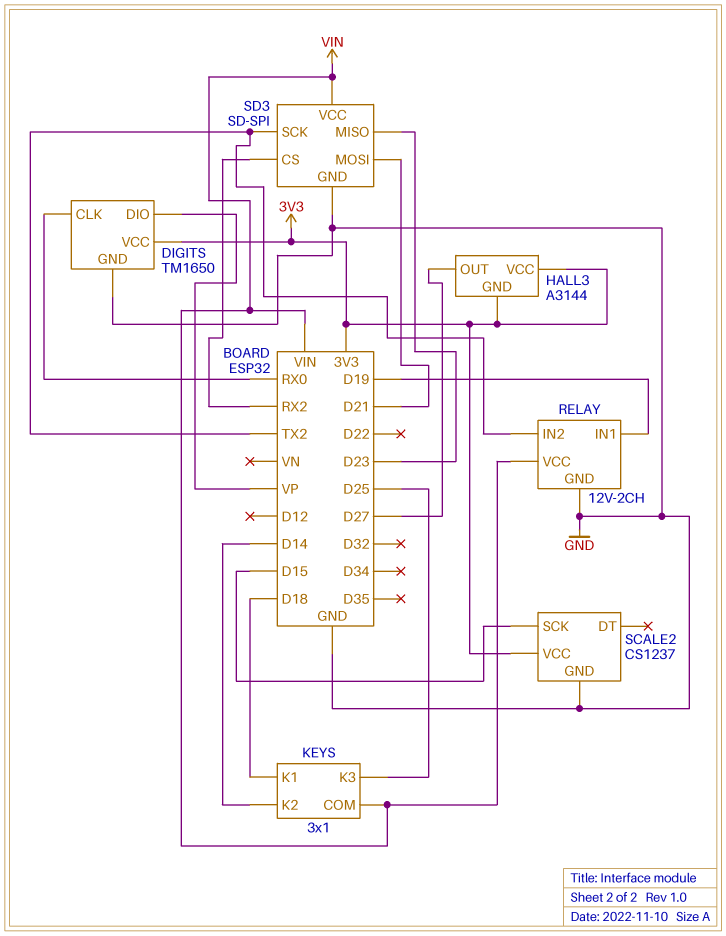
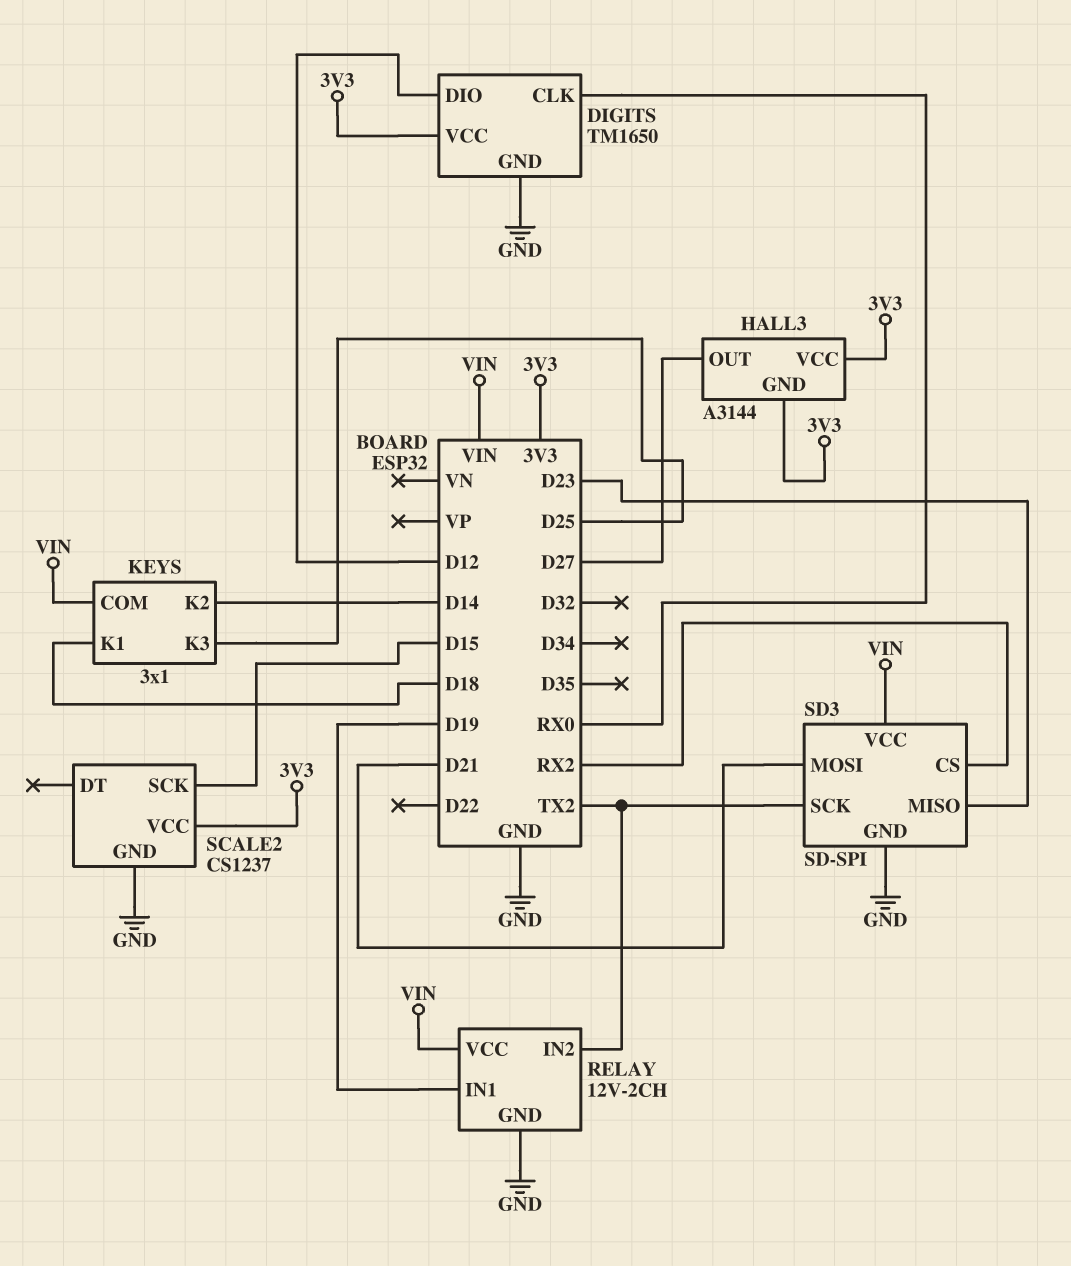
DIGITS pin DIO: VP -> D12

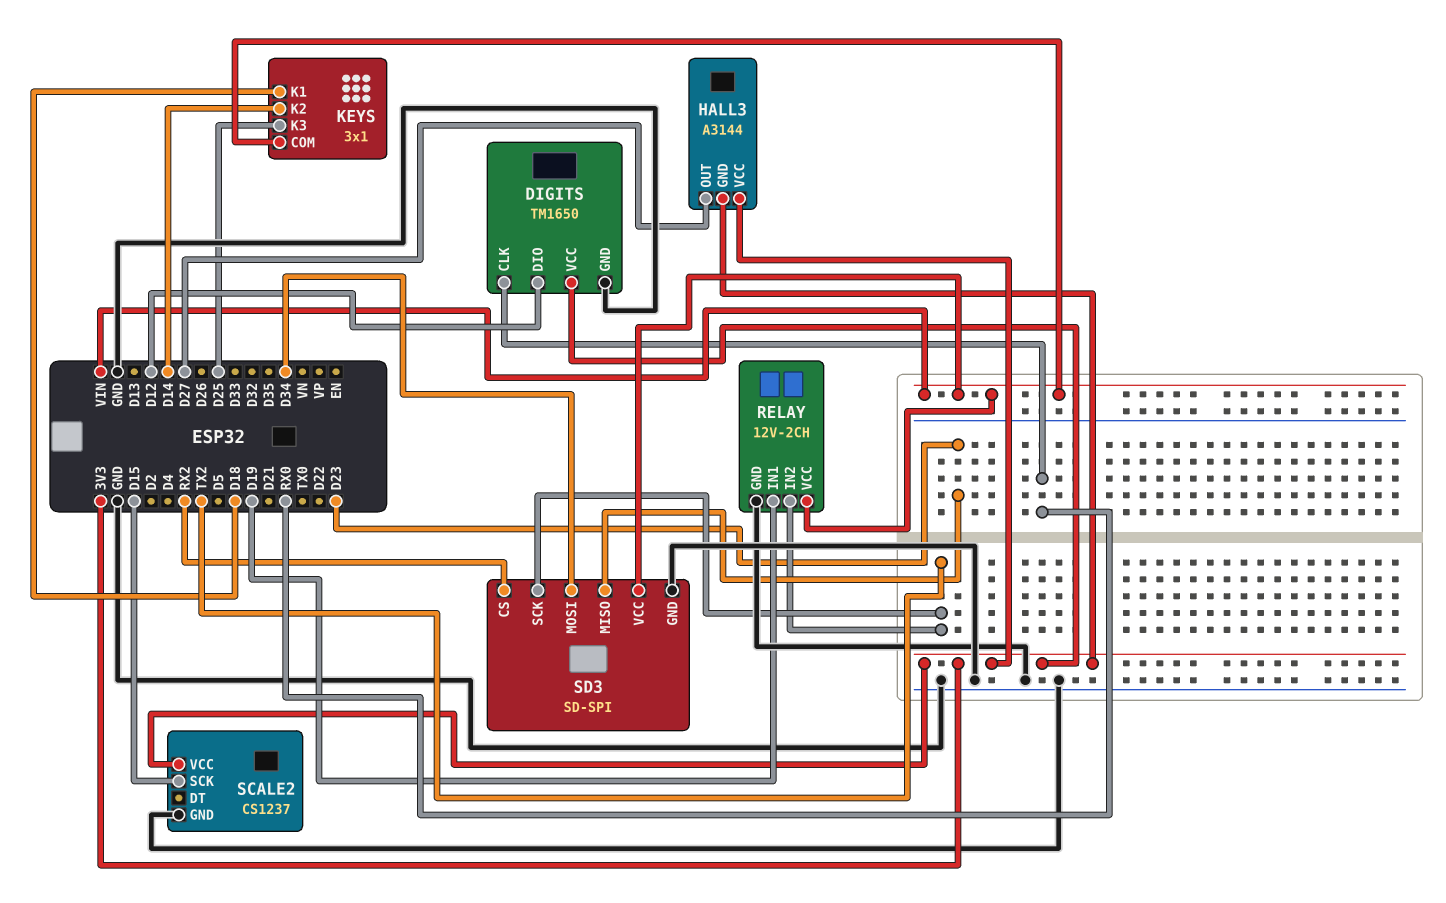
SD3 pin MOSI: D21 -> D34

